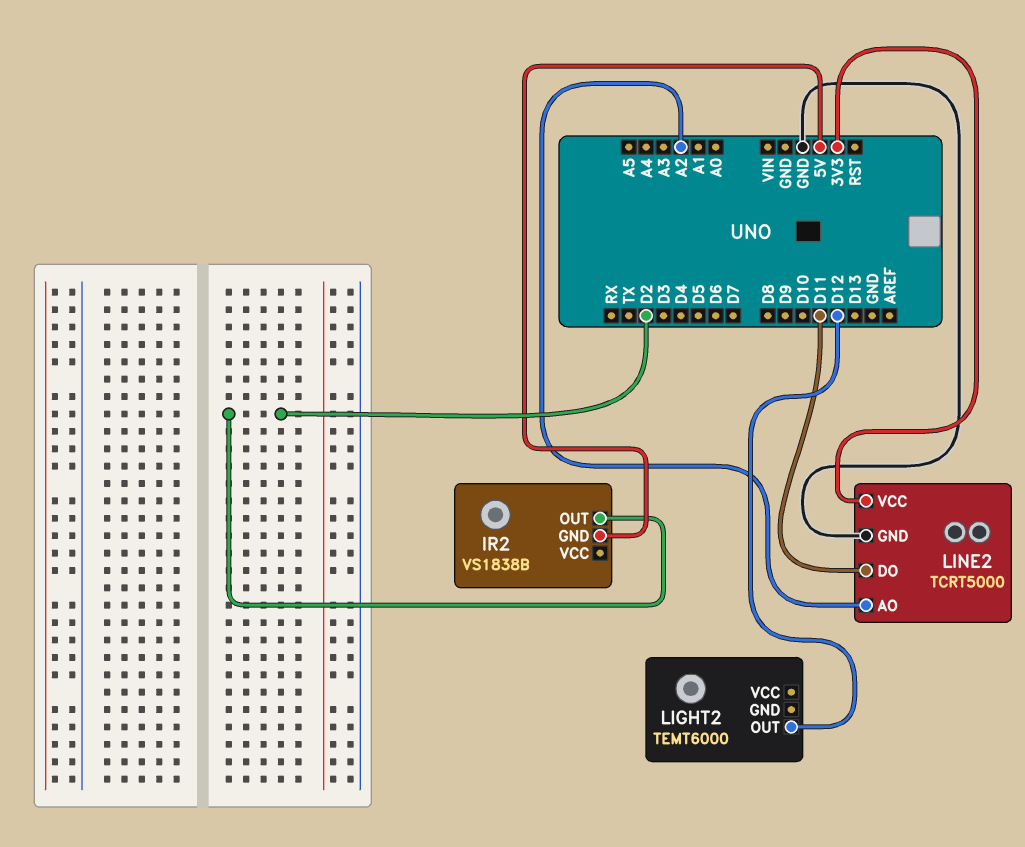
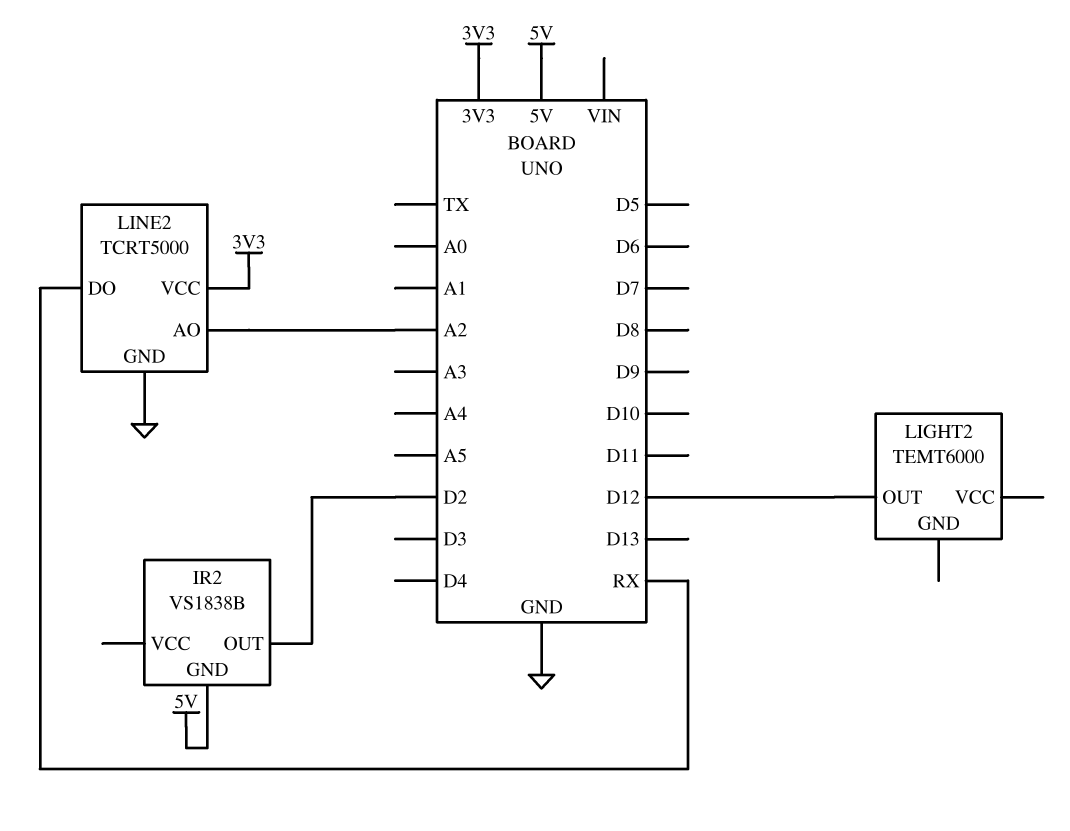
LINE2 pin DO: D11 -> RX

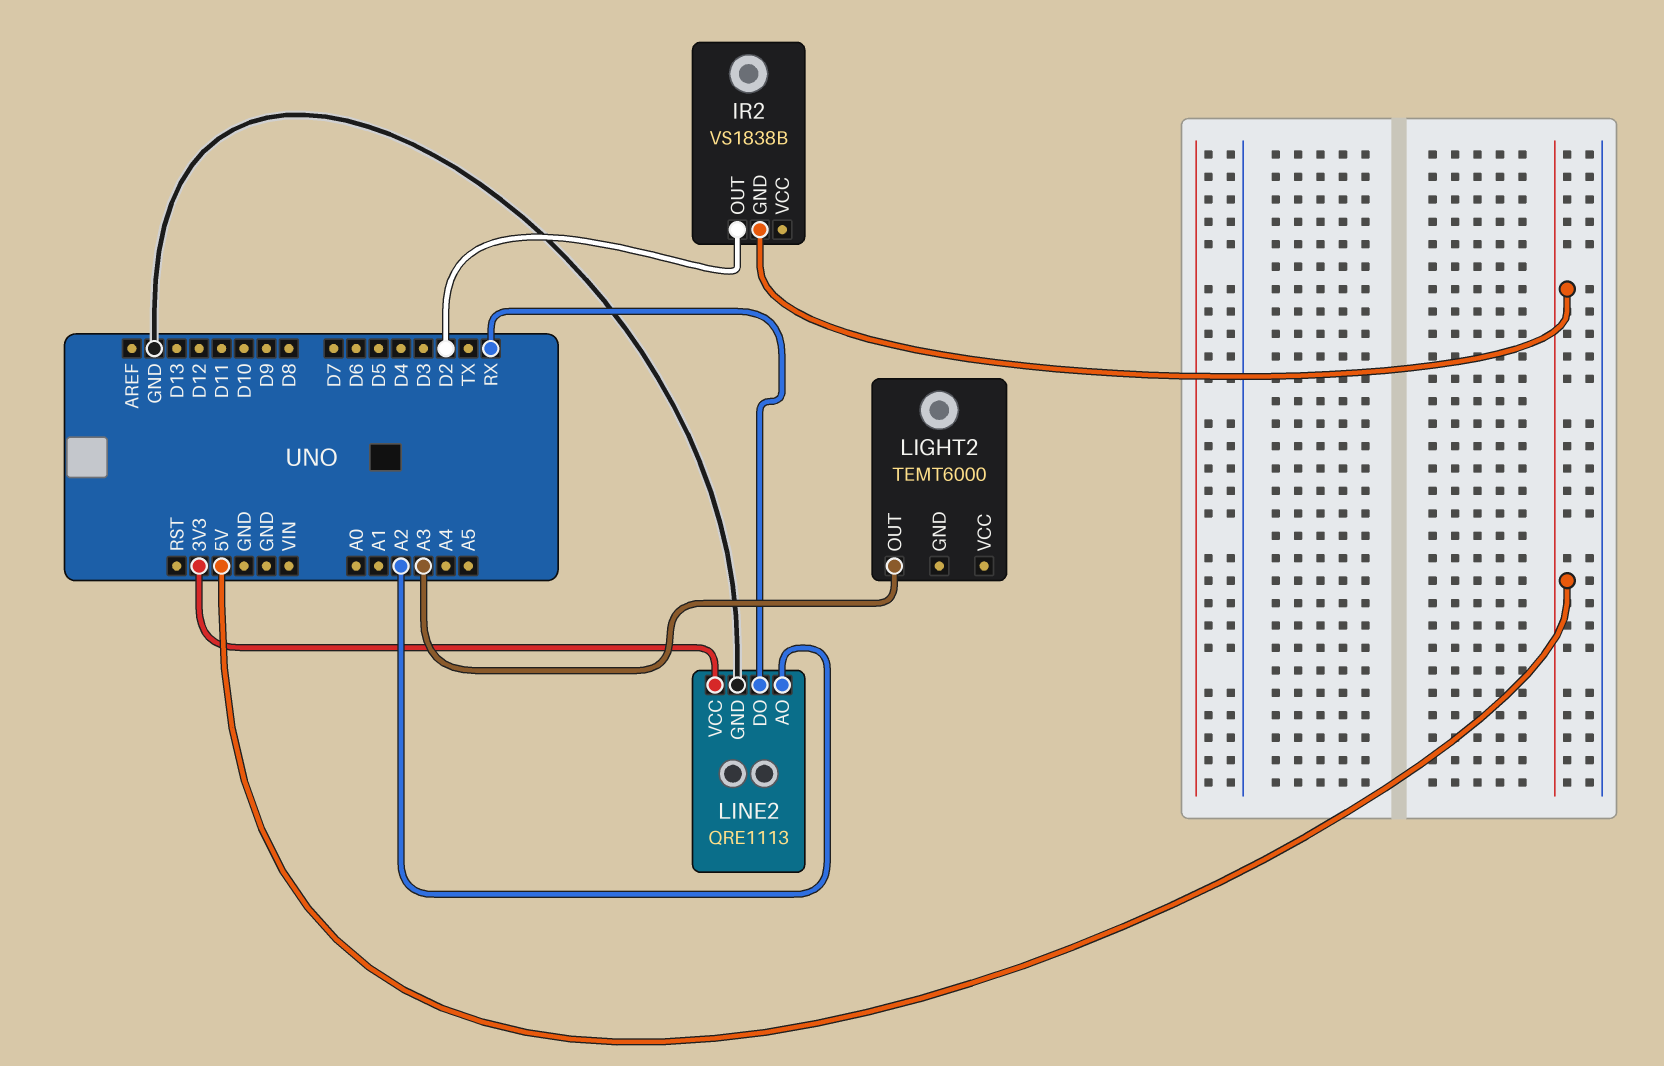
LIGHT2 pin OUT: D12 -> A3
LINE2: TCRT5000 -> QRE1113

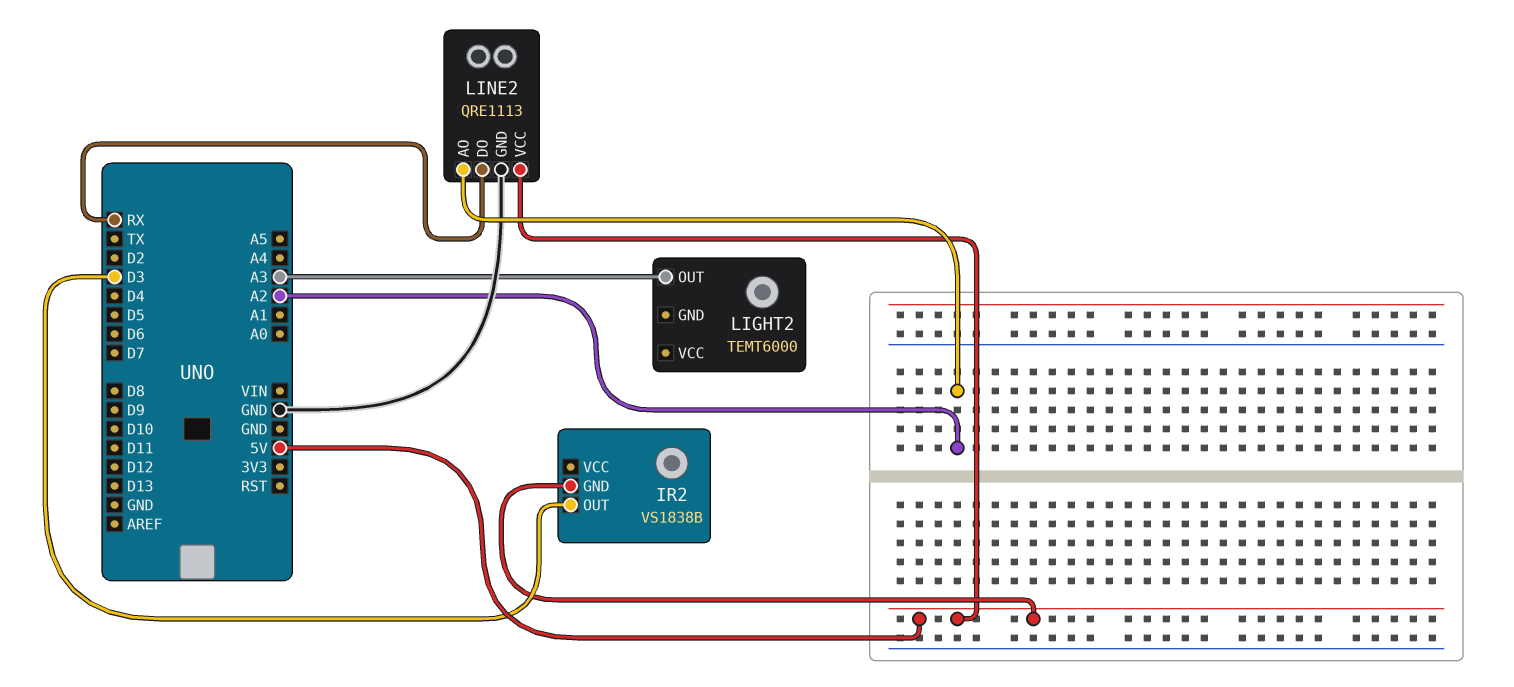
IR2 pin OUT: D2 -> D3
LINE2 pin VCC: 3V3 -> 5V

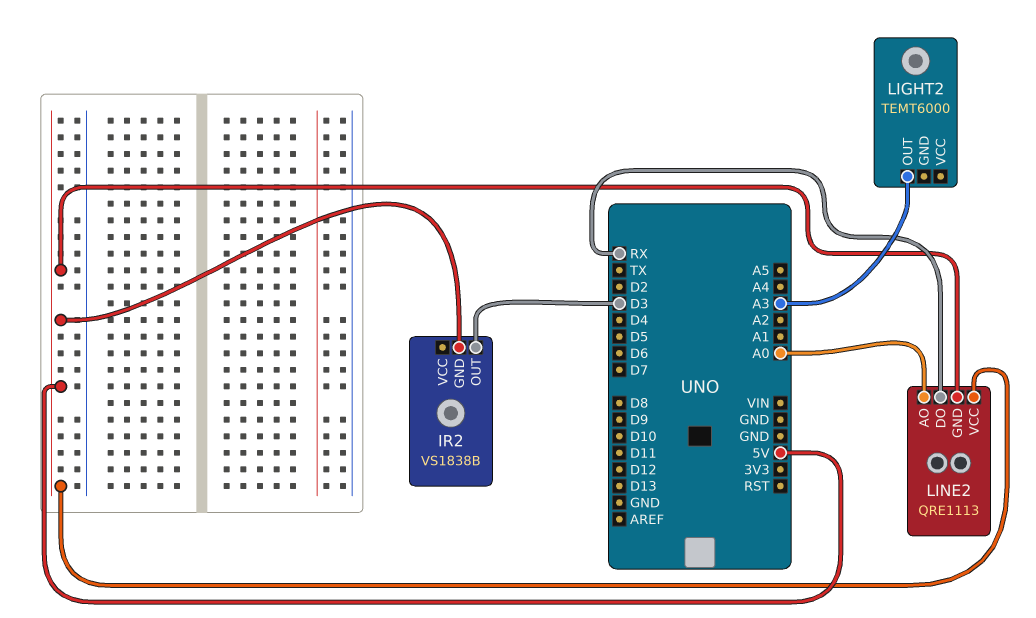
LINE2 pin AO: A2 -> A0
LINE2 pin GND: GND -> 5V

